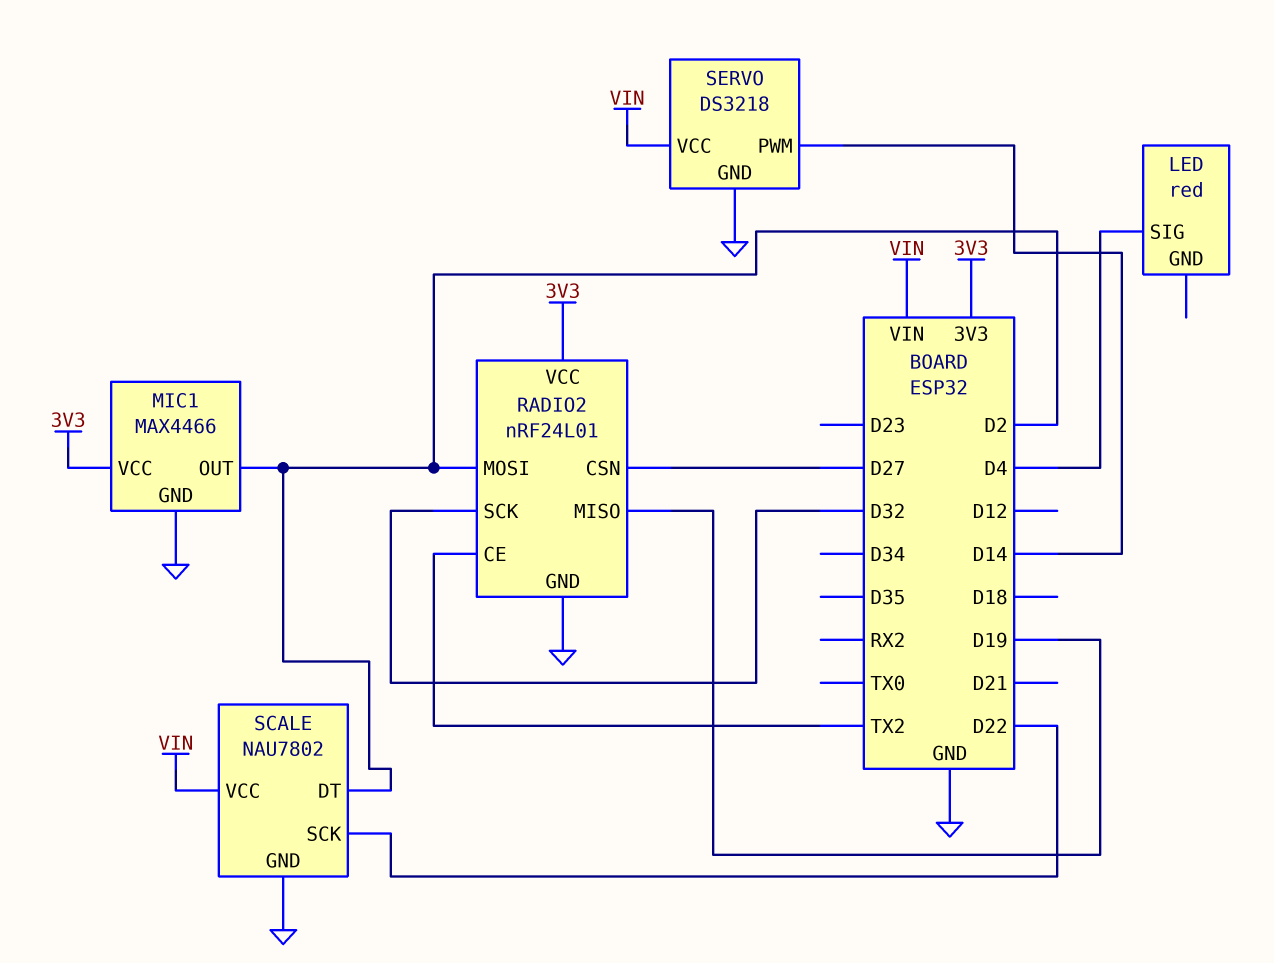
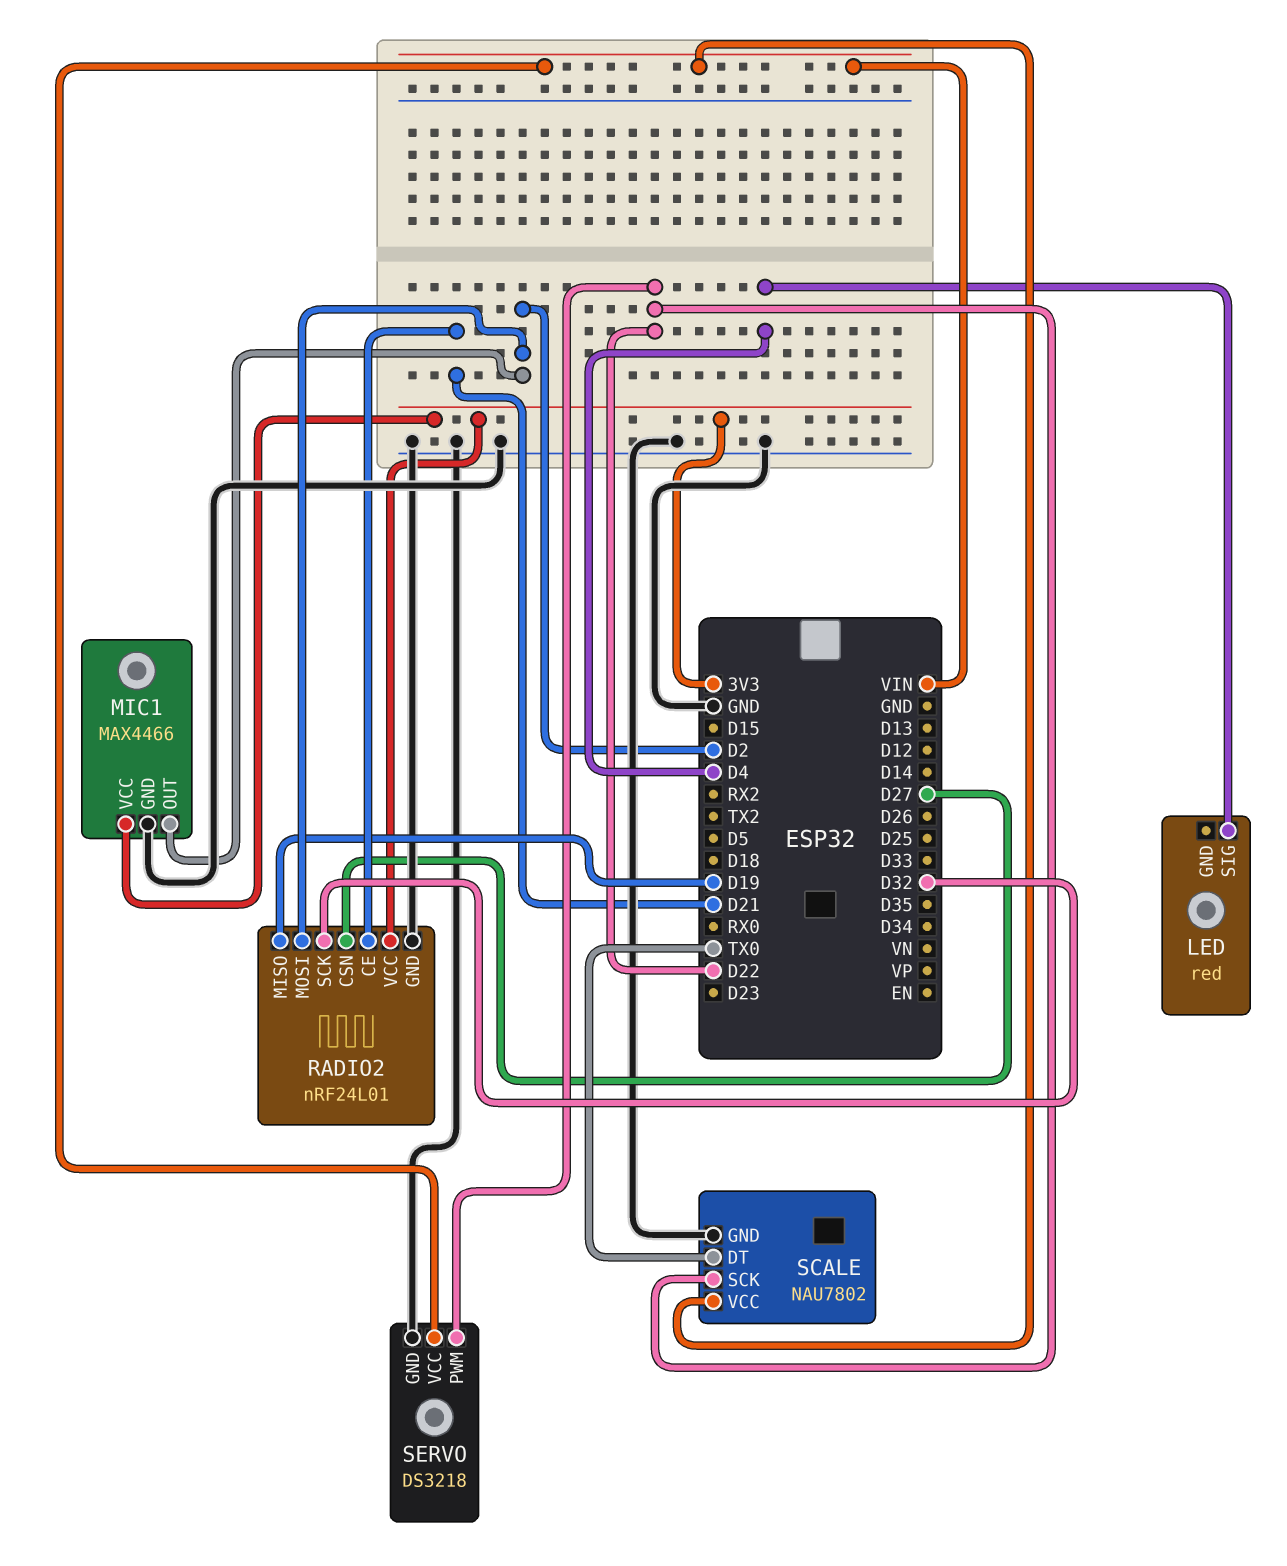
RADIO2 pin CE: TX2 -> D21
SCALE pin DT: D2 -> TX0
SERVO pin PWM: D14 -> D22

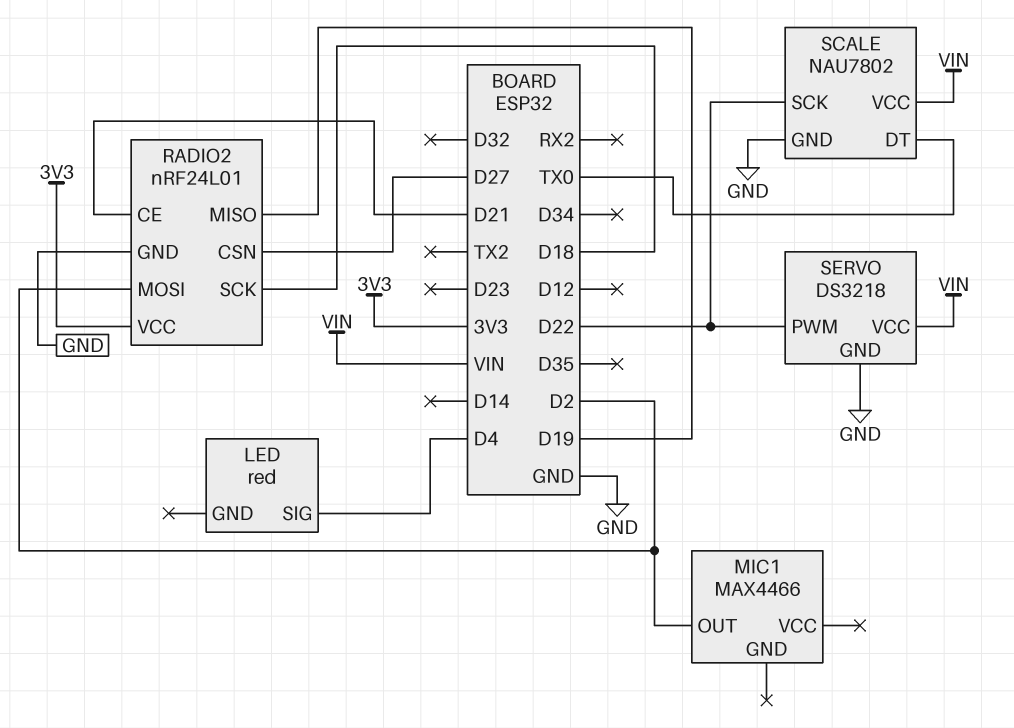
MIC1 pin GND: GND -> none
MIC1 pin VCC: 3V3 -> none
RADIO2 pin SCK: D32 -> D18

